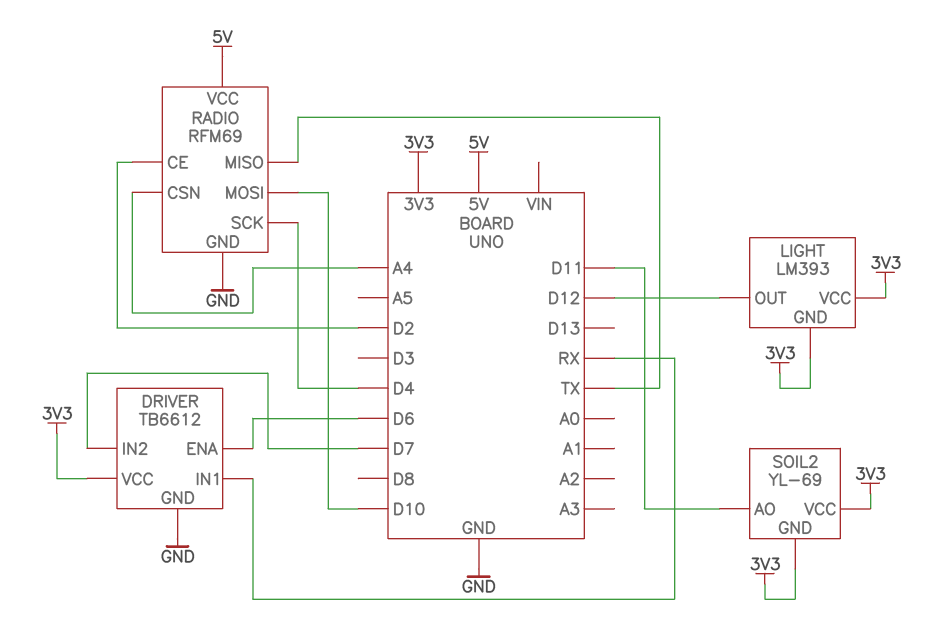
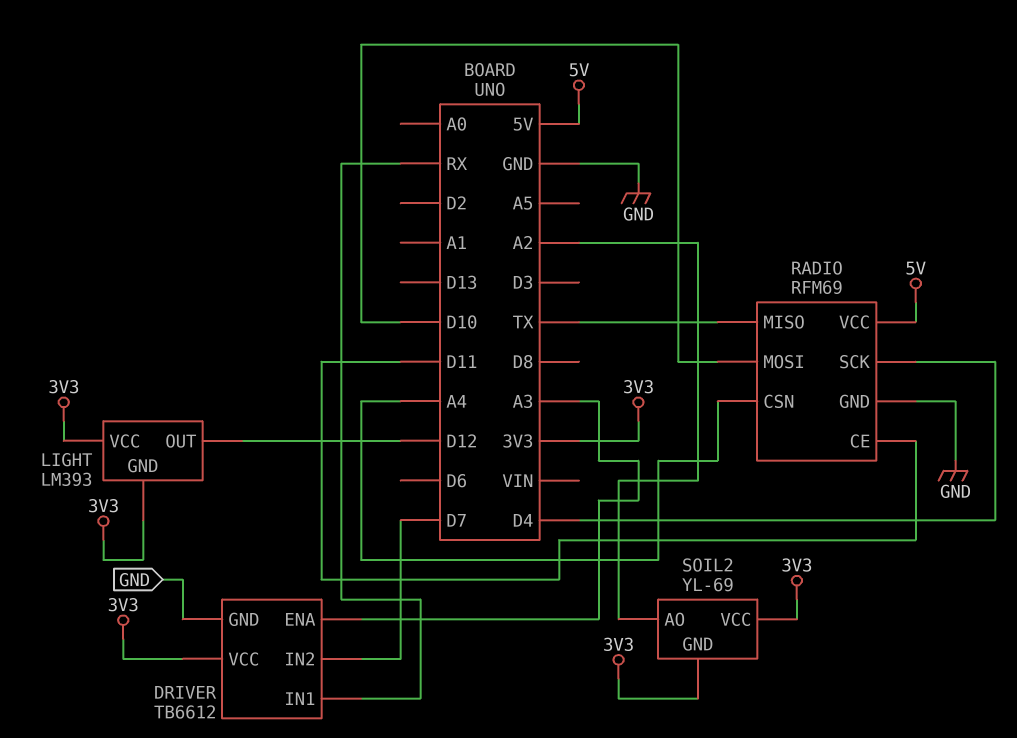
DRIVER pin ENA: D6 -> A3
RADIO pin CE: D2 -> D11
SOIL2 pin AO: D11 -> A2

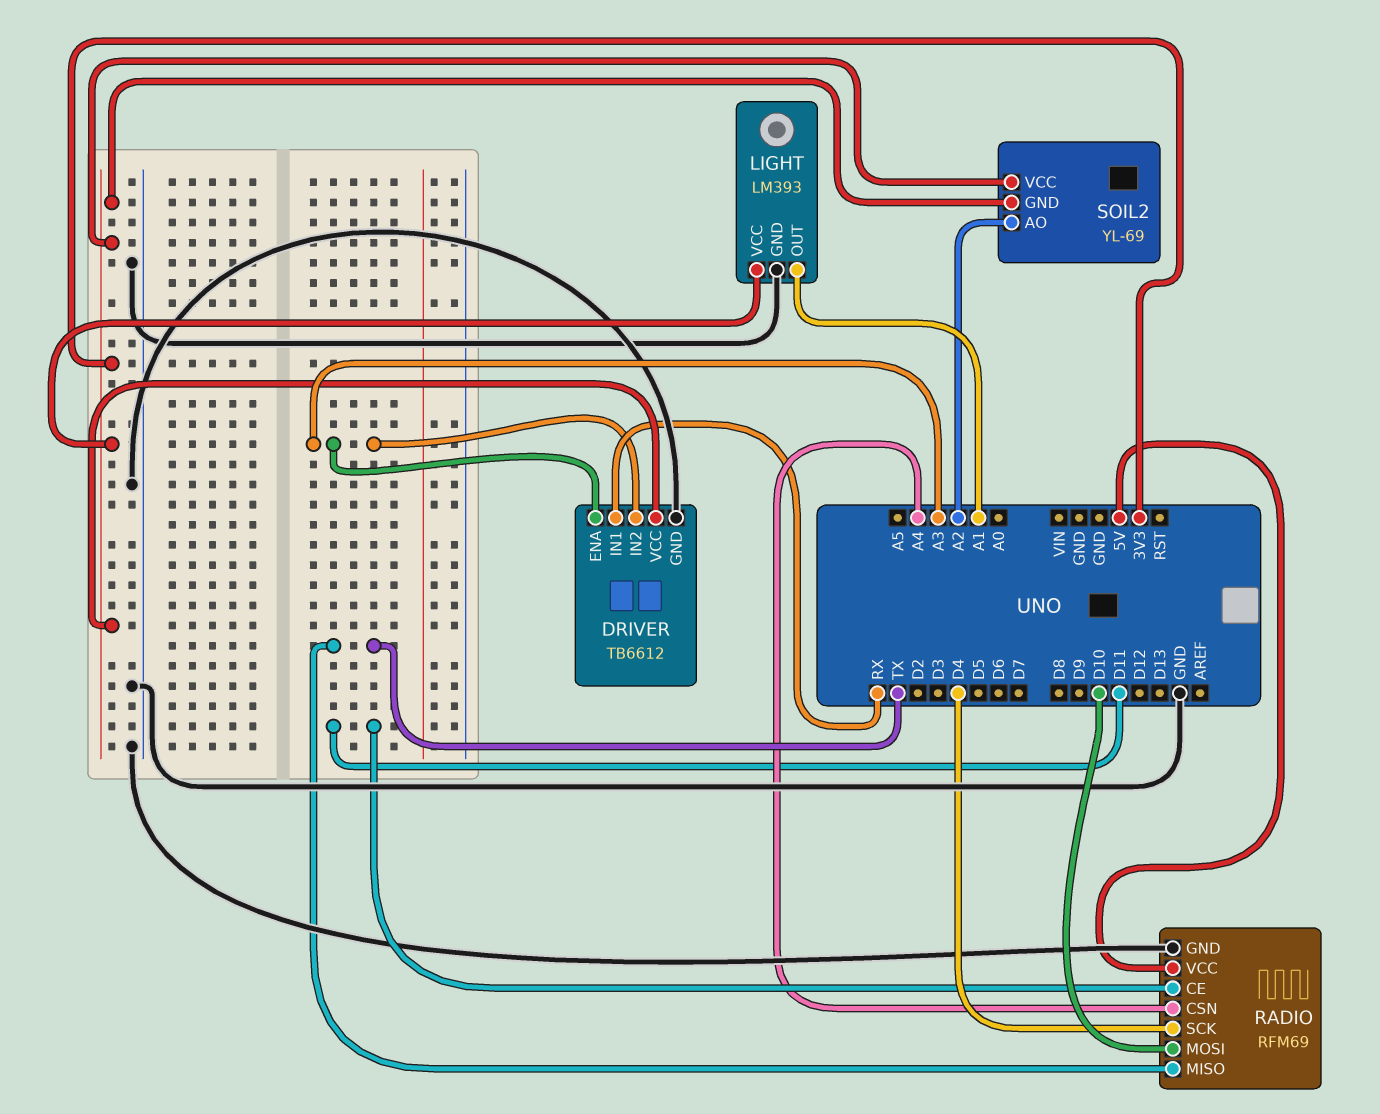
DRIVER pin IN2: D7 -> A3
LIGHT pin GND: 3V3 -> GND
LIGHT pin OUT: D12 -> A1

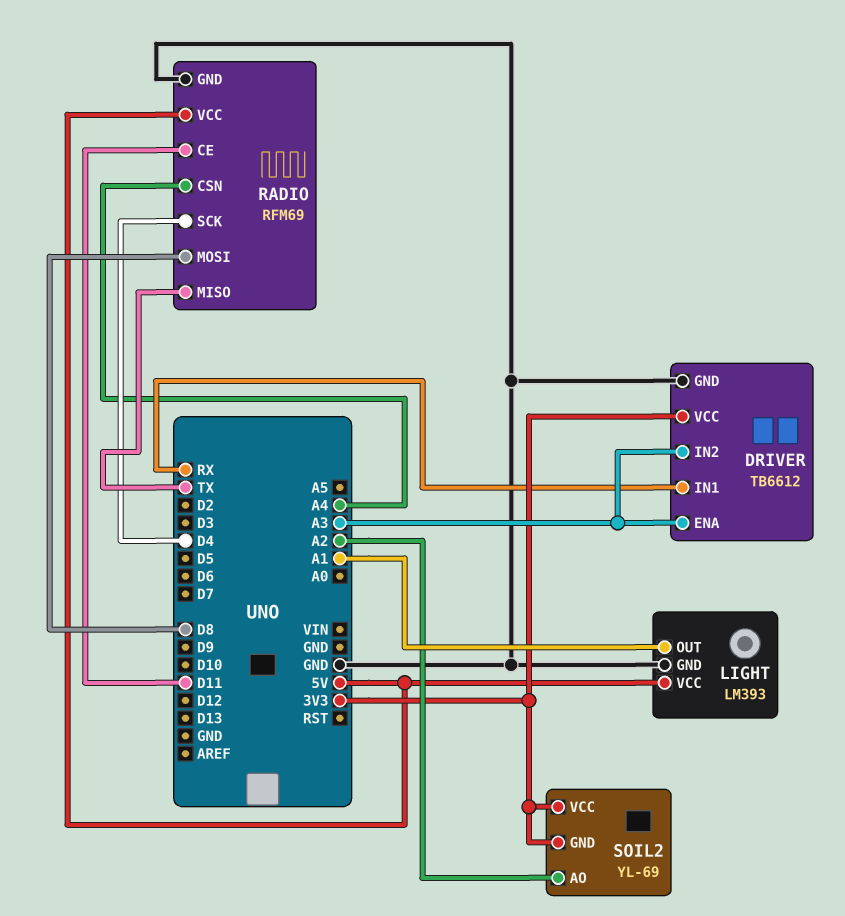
LIGHT pin VCC: 3V3 -> 5V
RADIO pin MOSI: D10 -> D8

